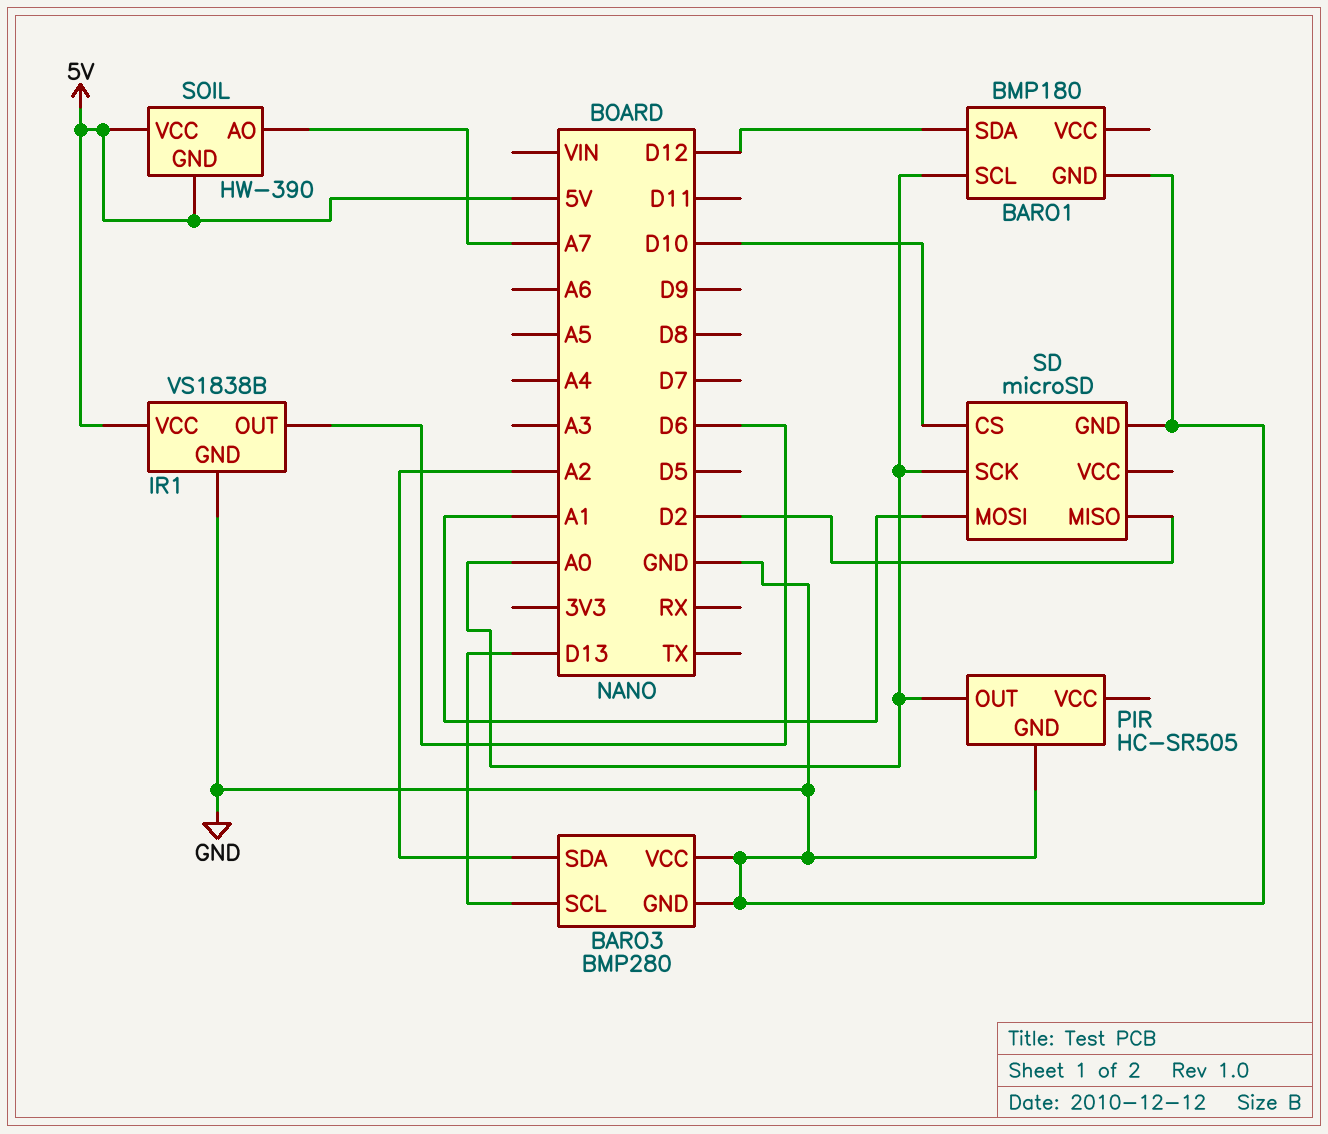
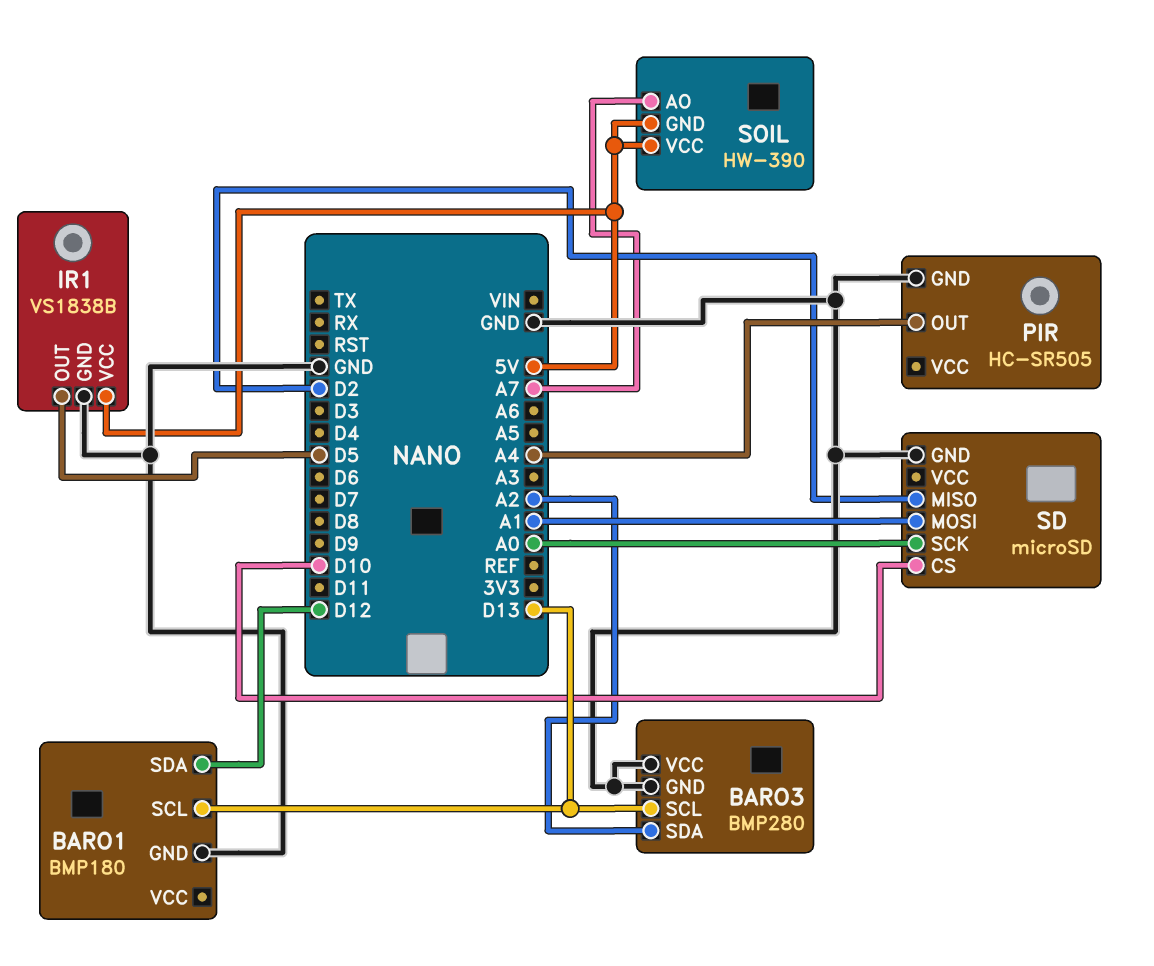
BARO1 pin SCL: A0 -> D13
IR1 pin OUT: D6 -> D5
PIR pin OUT: A0 -> A4

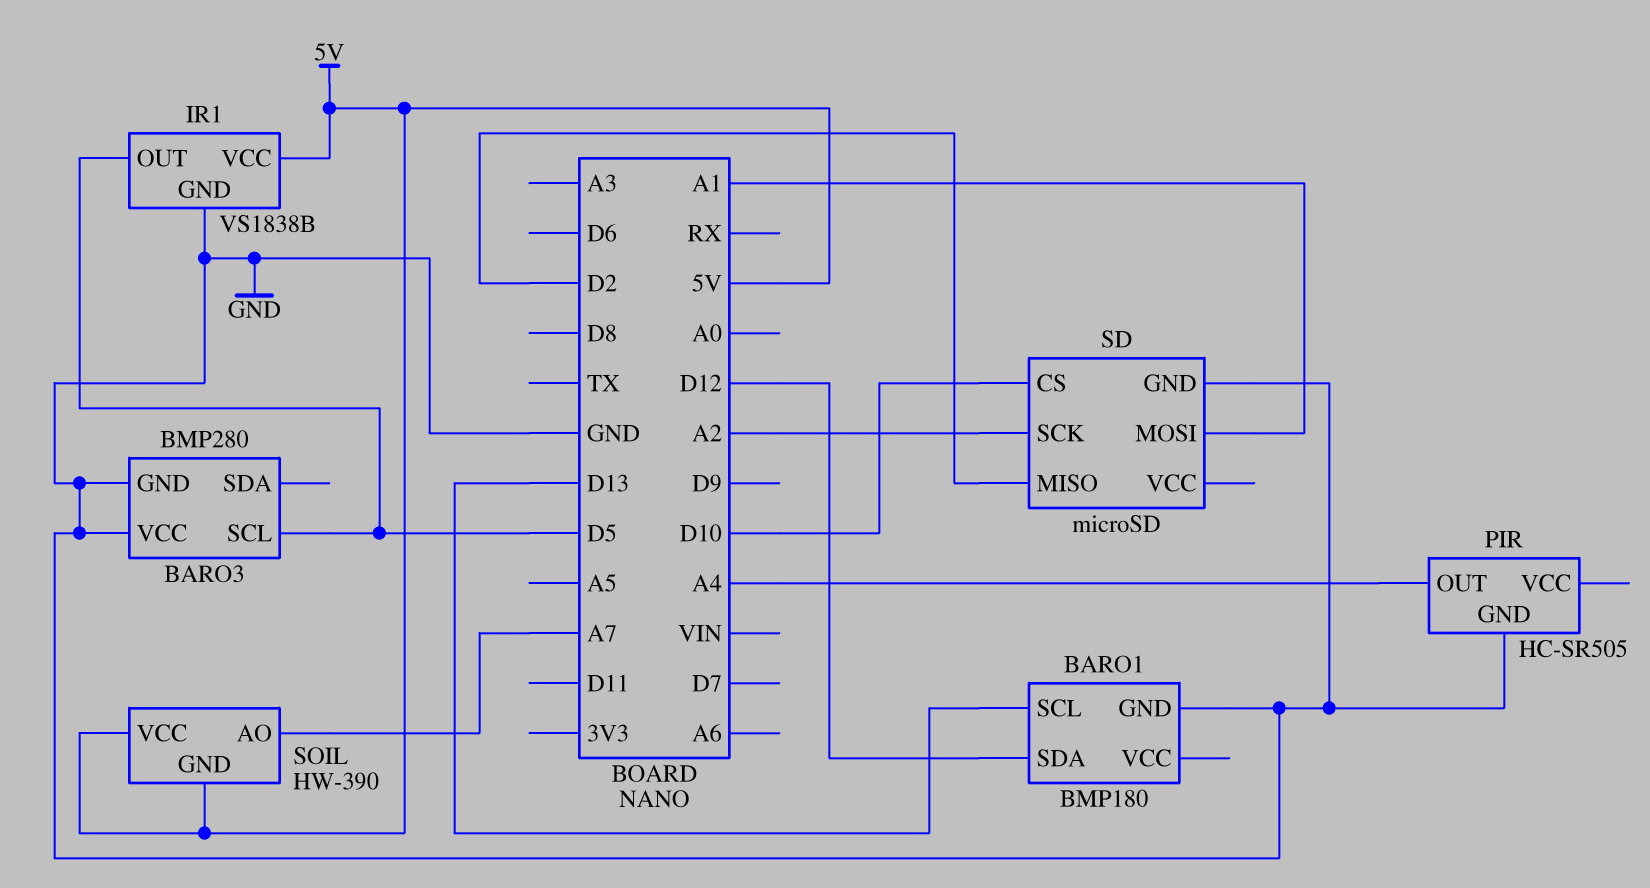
BARO3 pin SCL: D13 -> D5
BARO3 pin SDA: A2 -> none
SD pin SCK: A0 -> A2

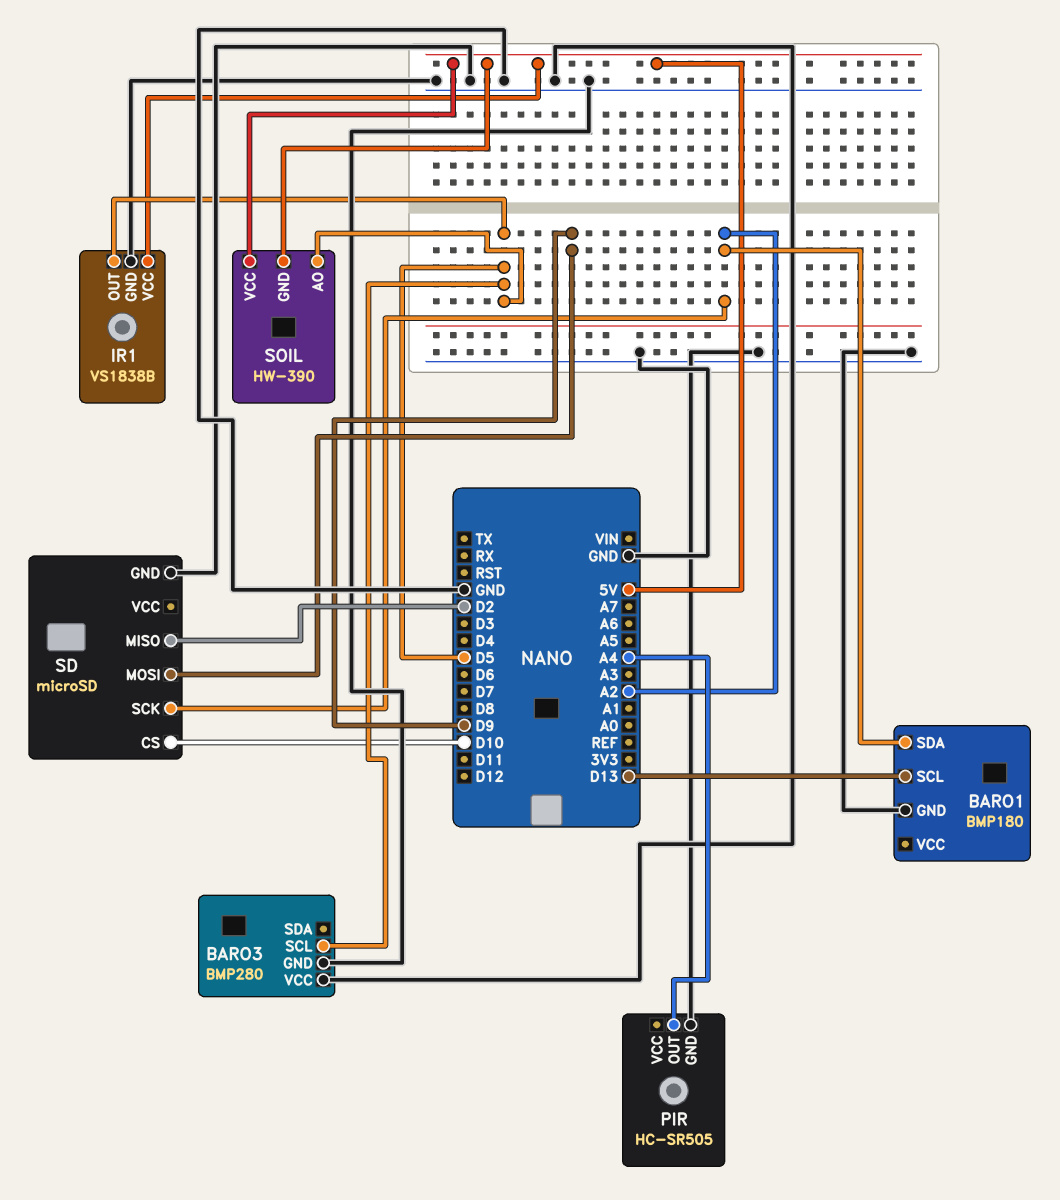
BARO1 pin SDA: D12 -> A2
SD pin MOSI: A1 -> D9
SOIL pin AO: A7 -> D5

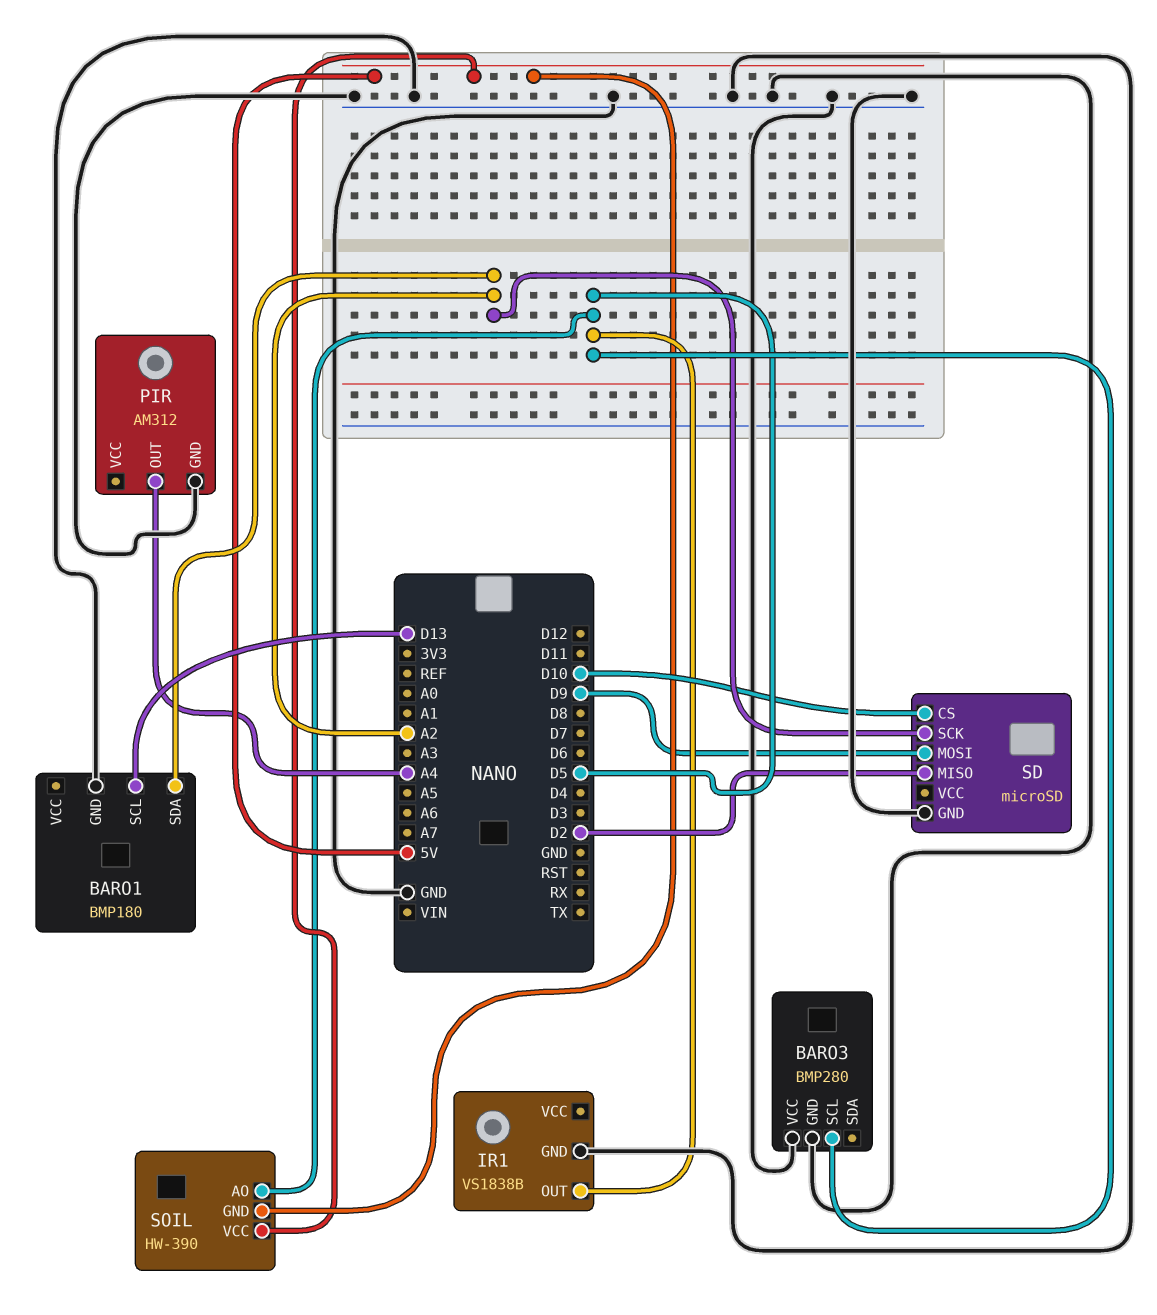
IR1 pin VCC: 5V -> none
PIR: HC-SR505 -> AM312

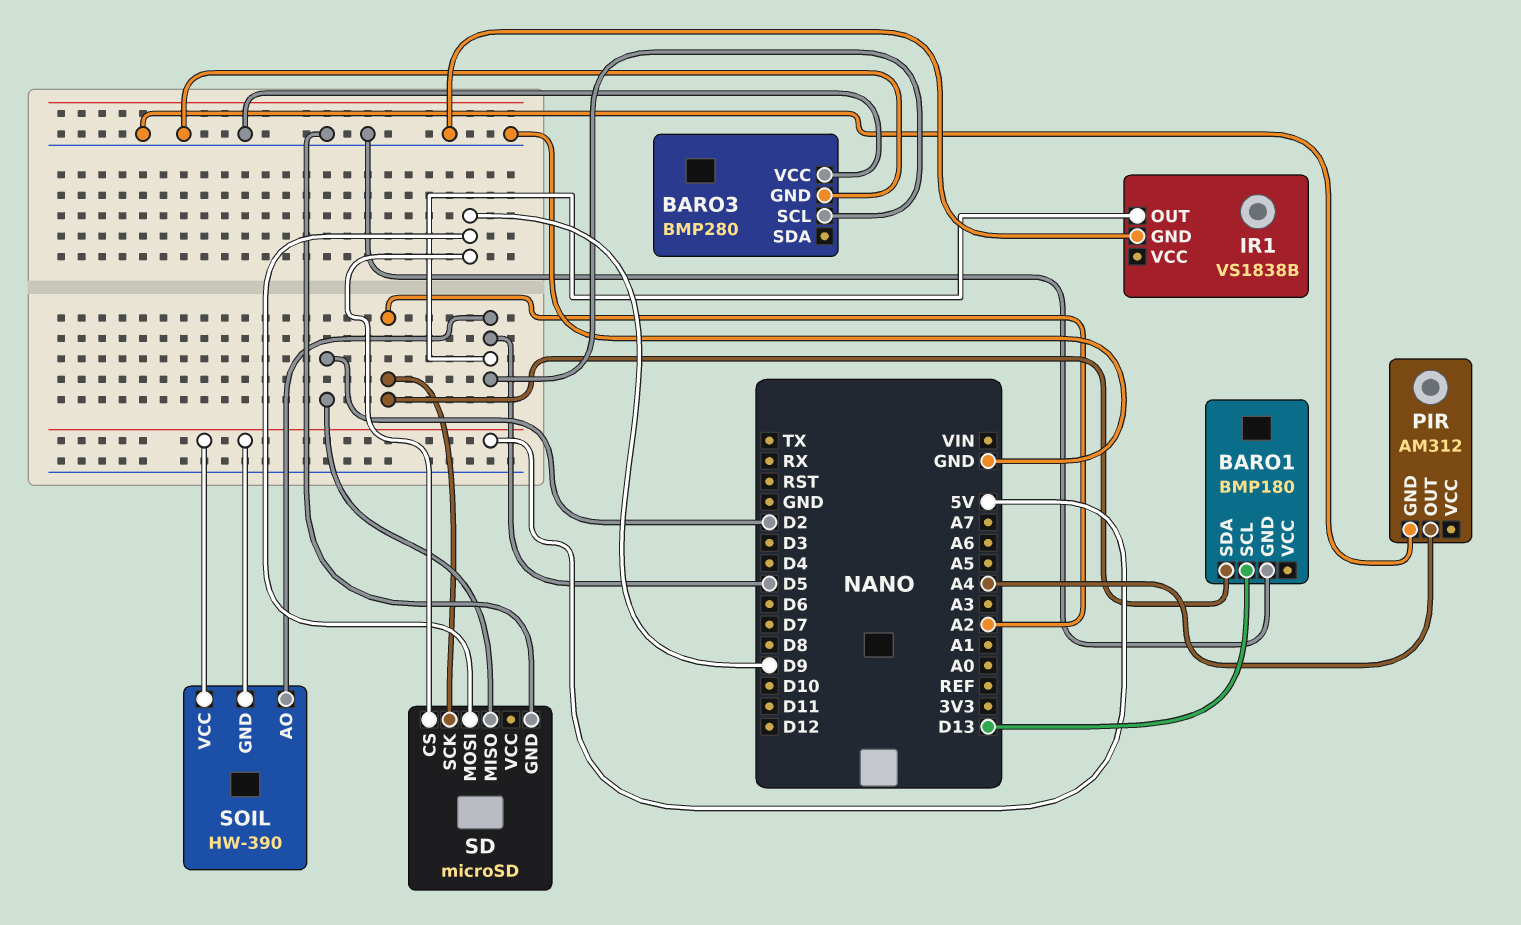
SD pin CS: D10 -> D9

